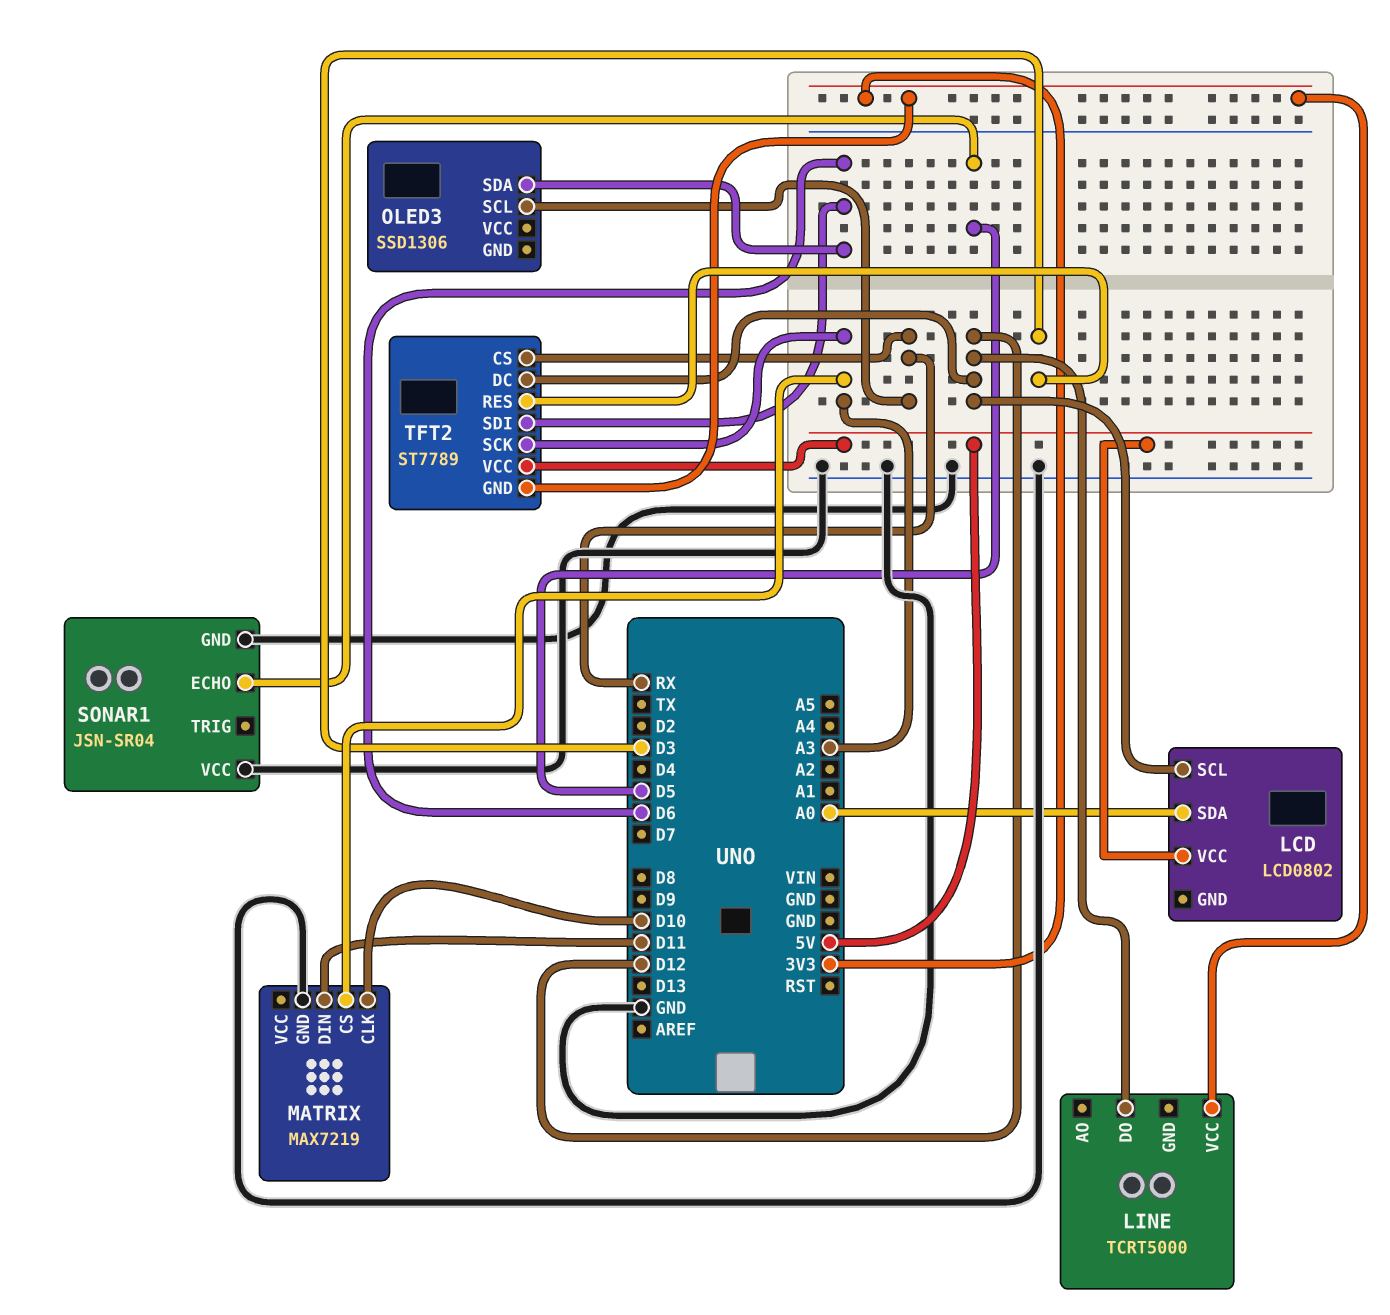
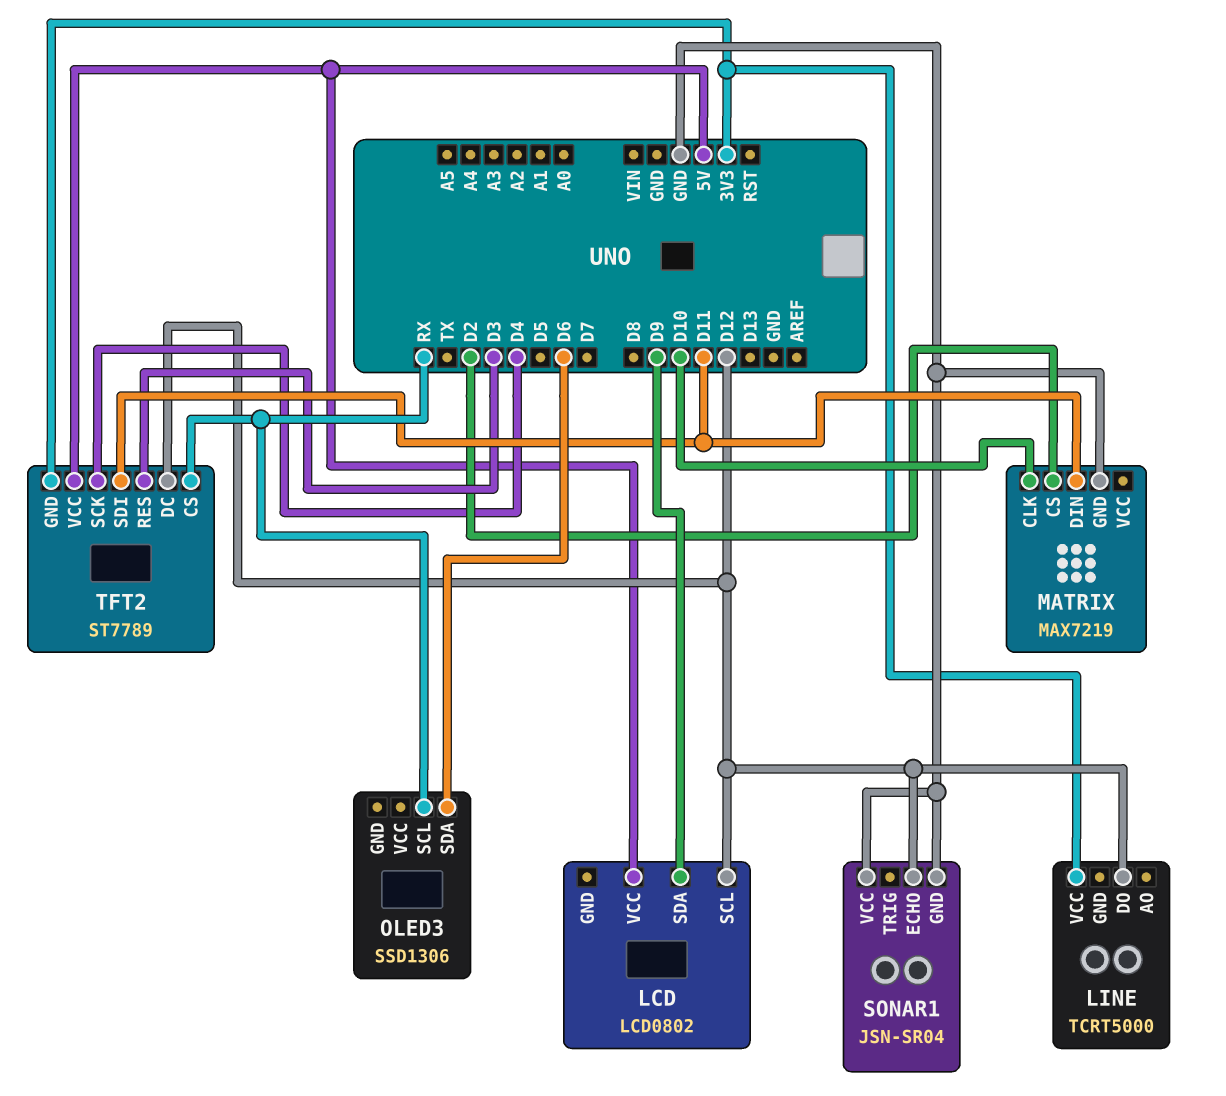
LCD pin SDA: A0 -> D9
MATRIX pin CS: A3 -> D2
SONAR1 pin ECHO: D5 -> D12
TFT2 pin SCK: A3 -> D4
TFT2 pin SDI: D6 -> D11

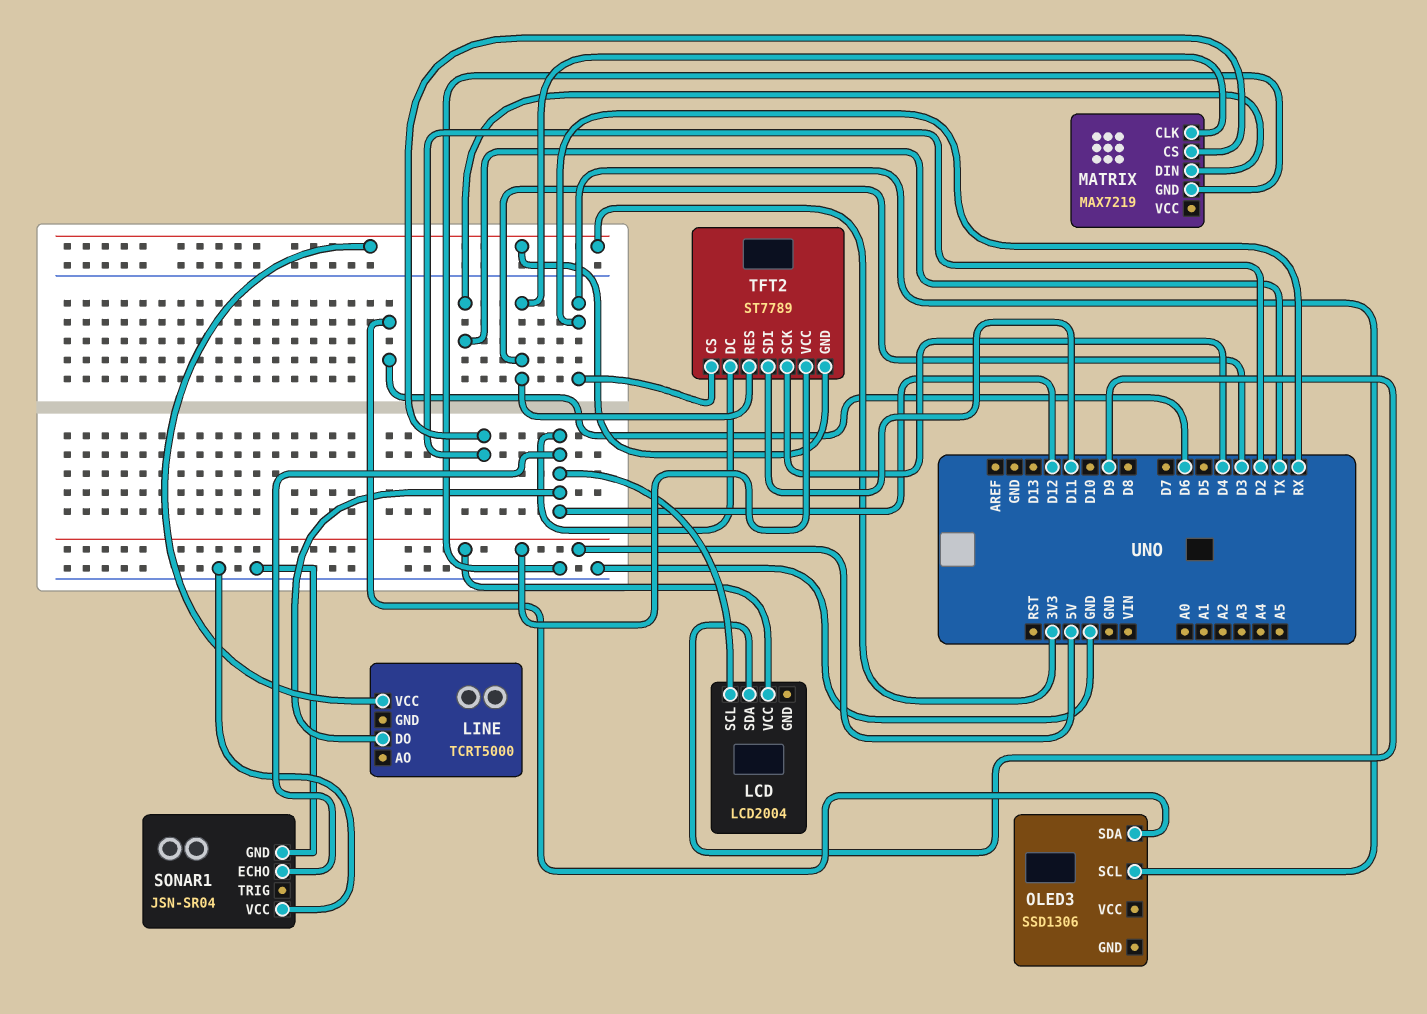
LCD: LCD0802 -> LCD2004
MATRIX pin CLK: D10 -> D3
MATRIX pin DIN: D11 -> TX

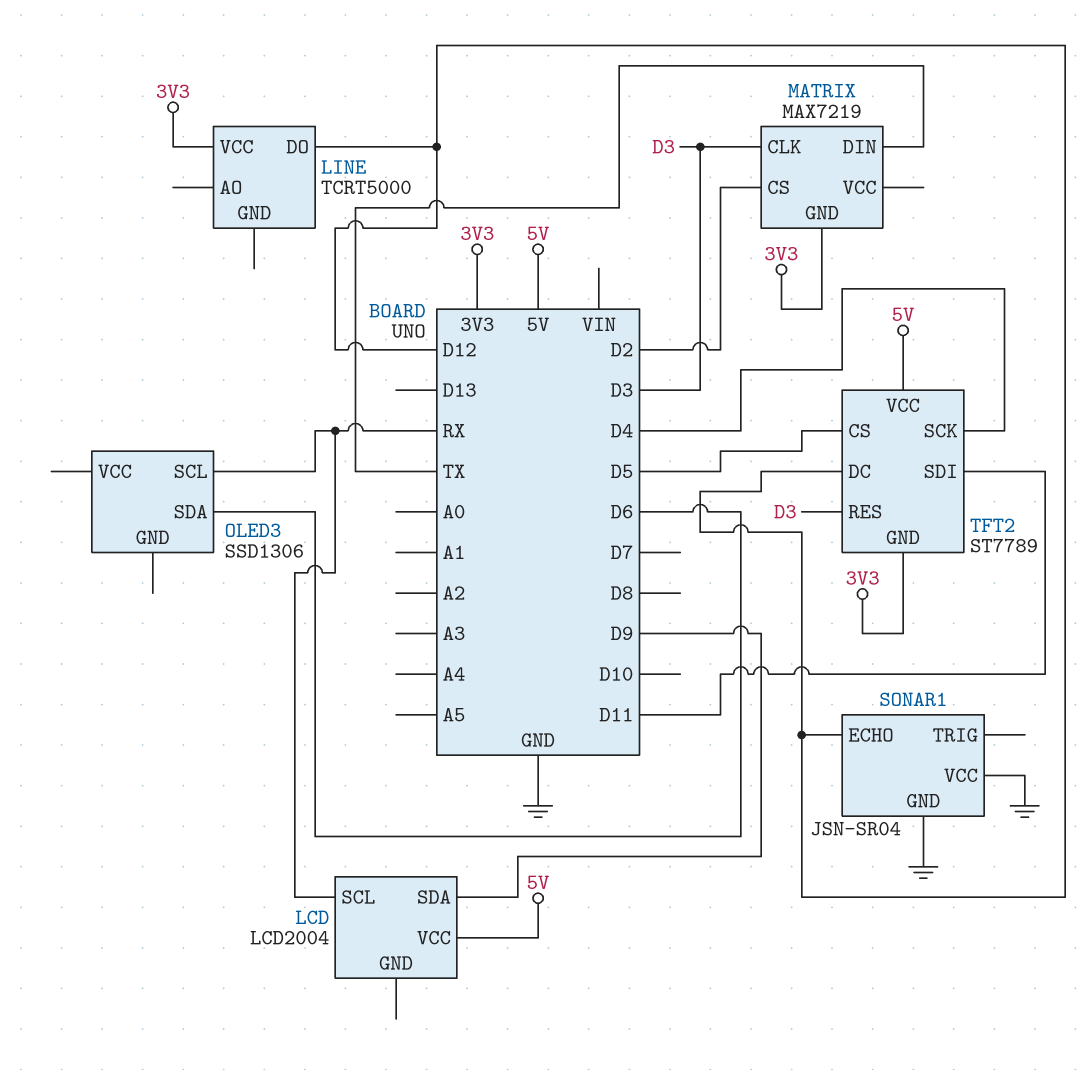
LCD pin SCL: D12 -> RX
MATRIX pin GND: GND -> 3V3
TFT2 pin CS: RX -> D5

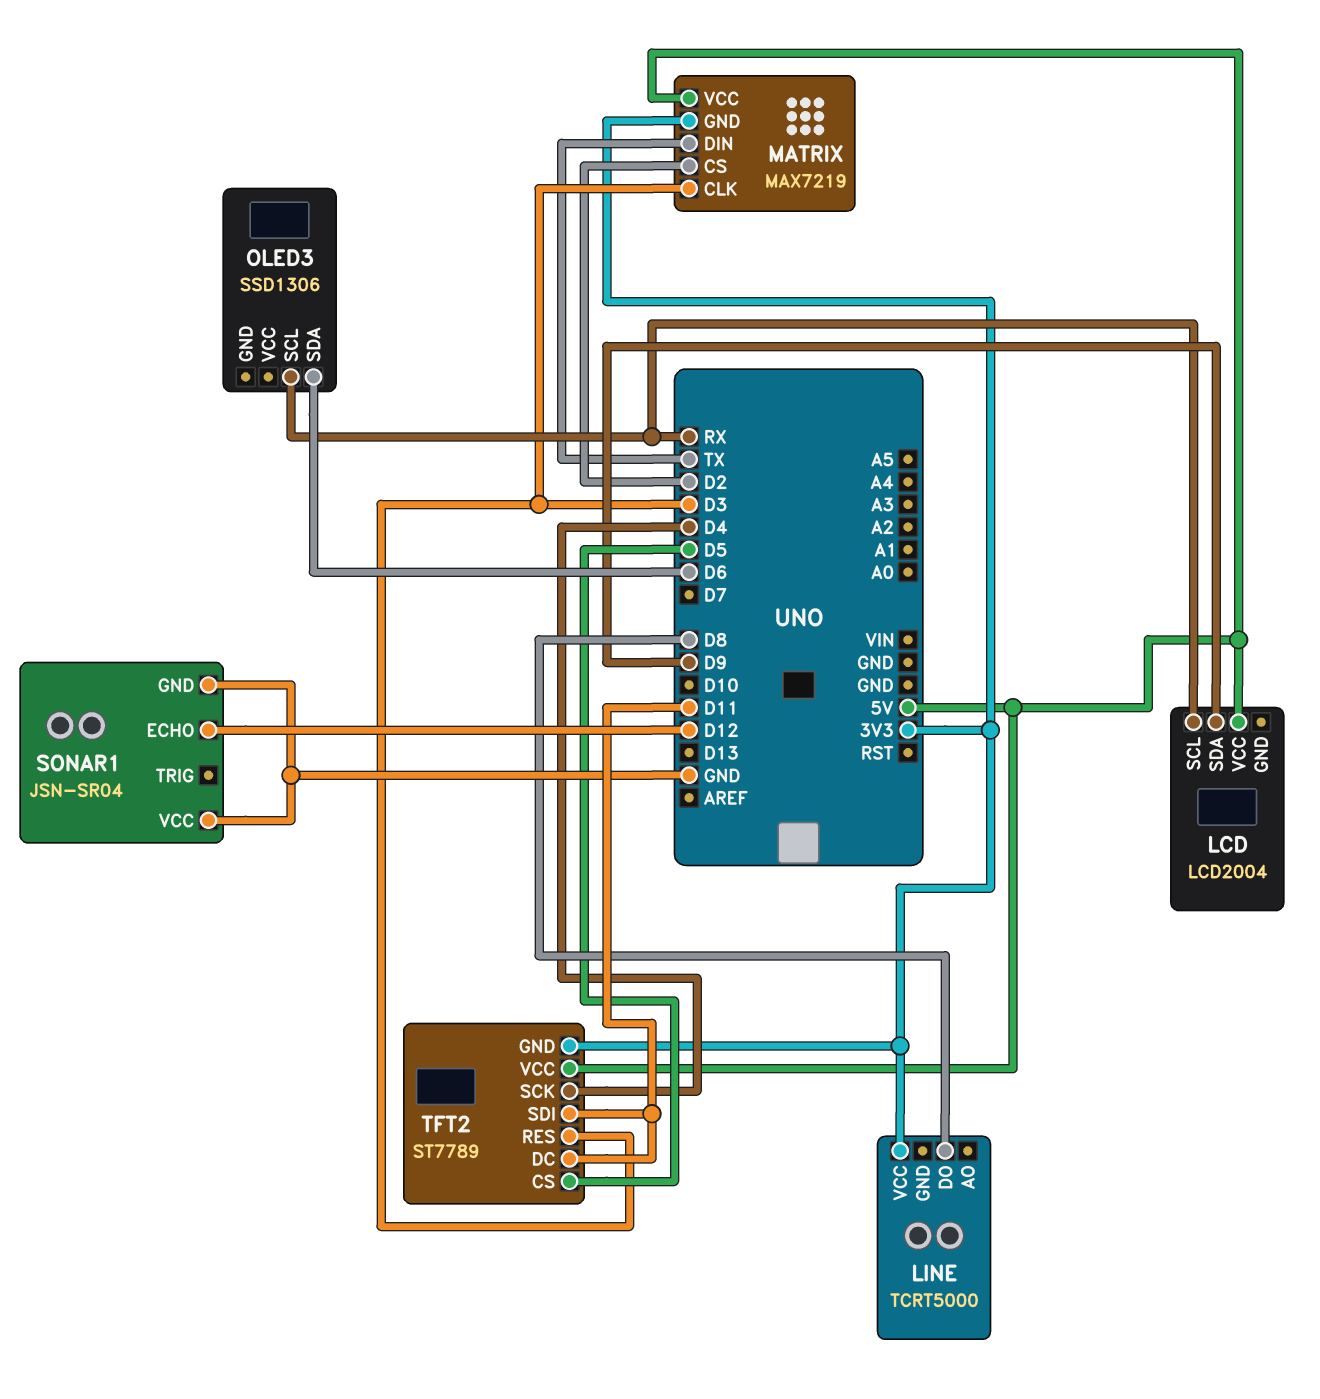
LINE pin DO: D12 -> D8
MATRIX pin VCC: none -> 5V
TFT2 pin DC: D12 -> D11

